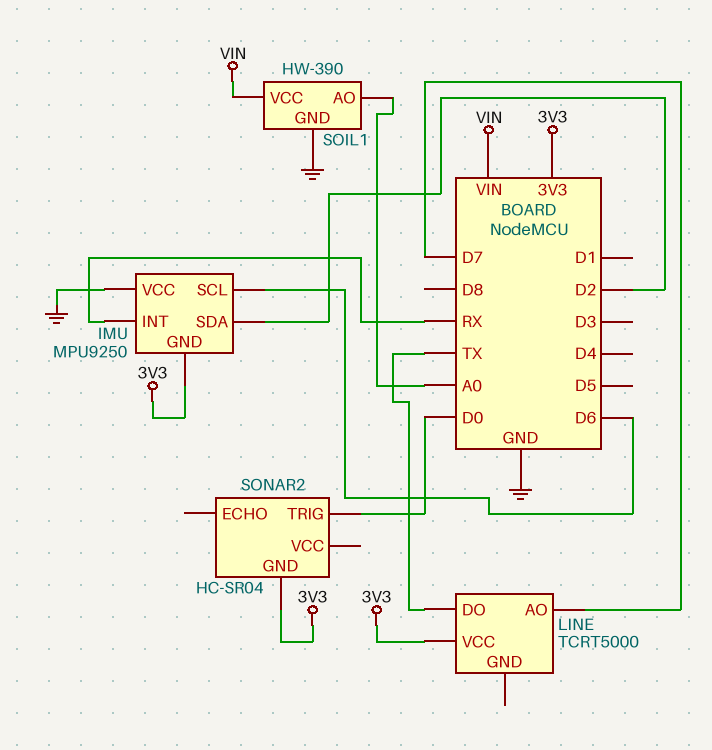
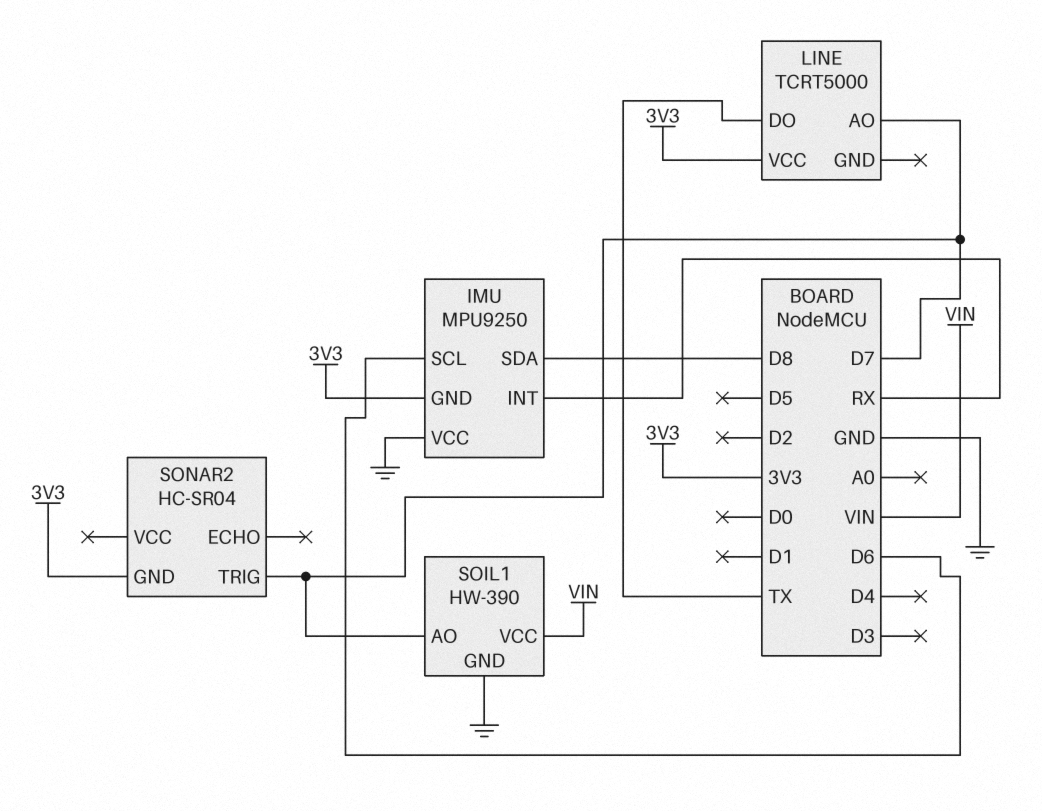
IMU pin SDA: D2 -> D8
SOIL1 pin AO: A0 -> D7
SONAR2 pin TRIG: D0 -> D7

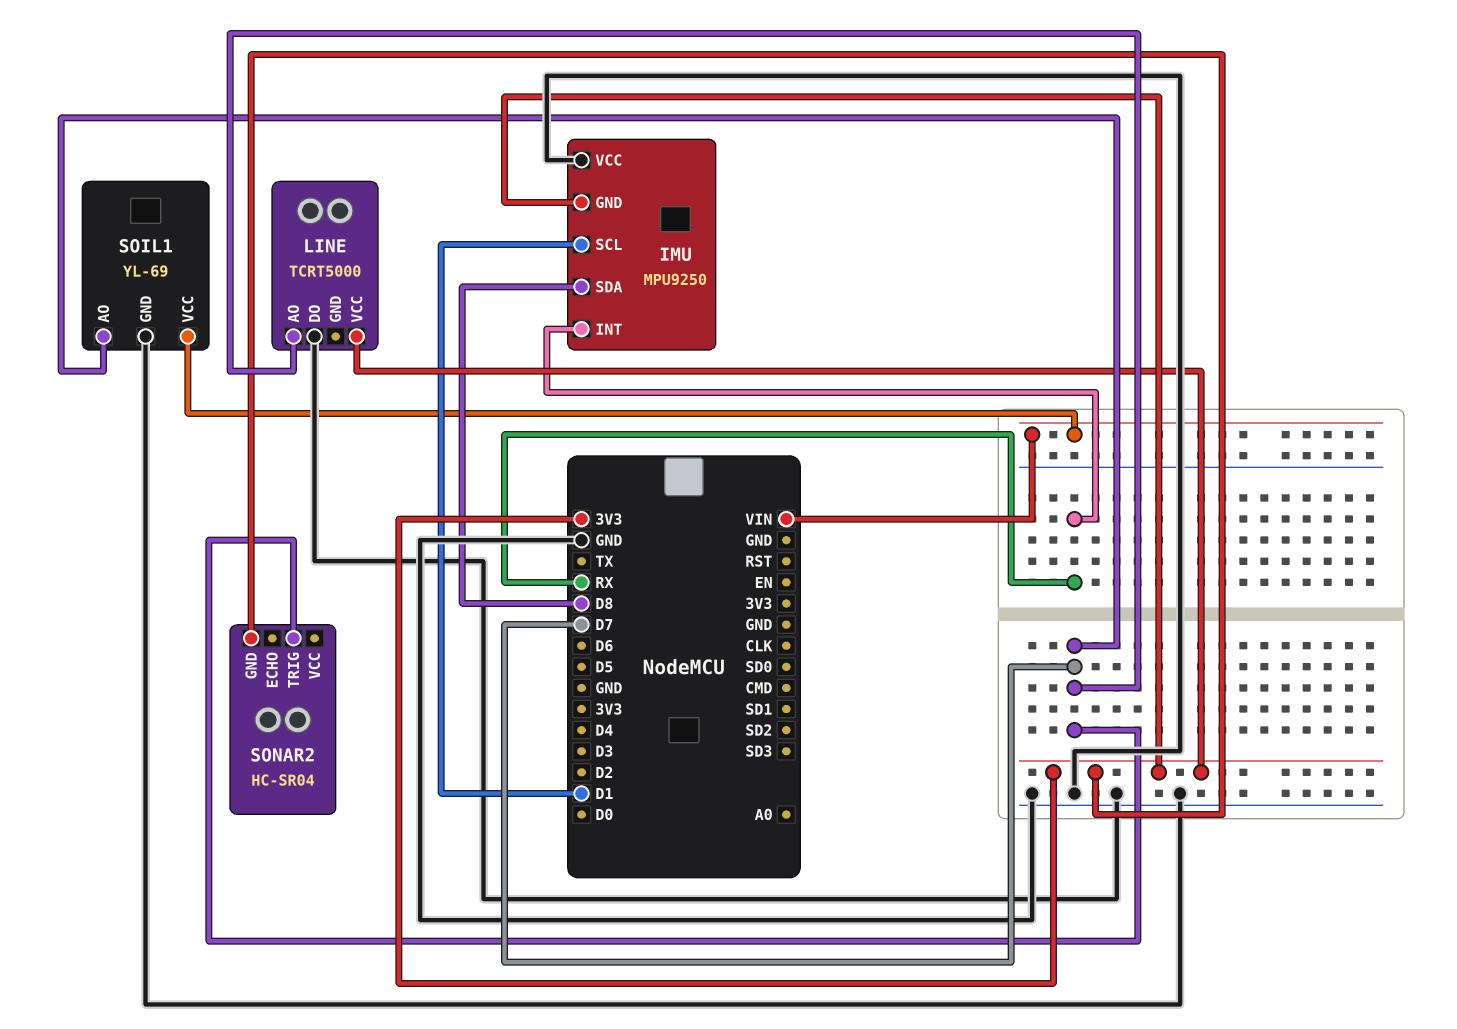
IMU pin SCL: D6 -> D1
LINE pin DO: TX -> GND
SOIL1: HW-390 -> YL-69

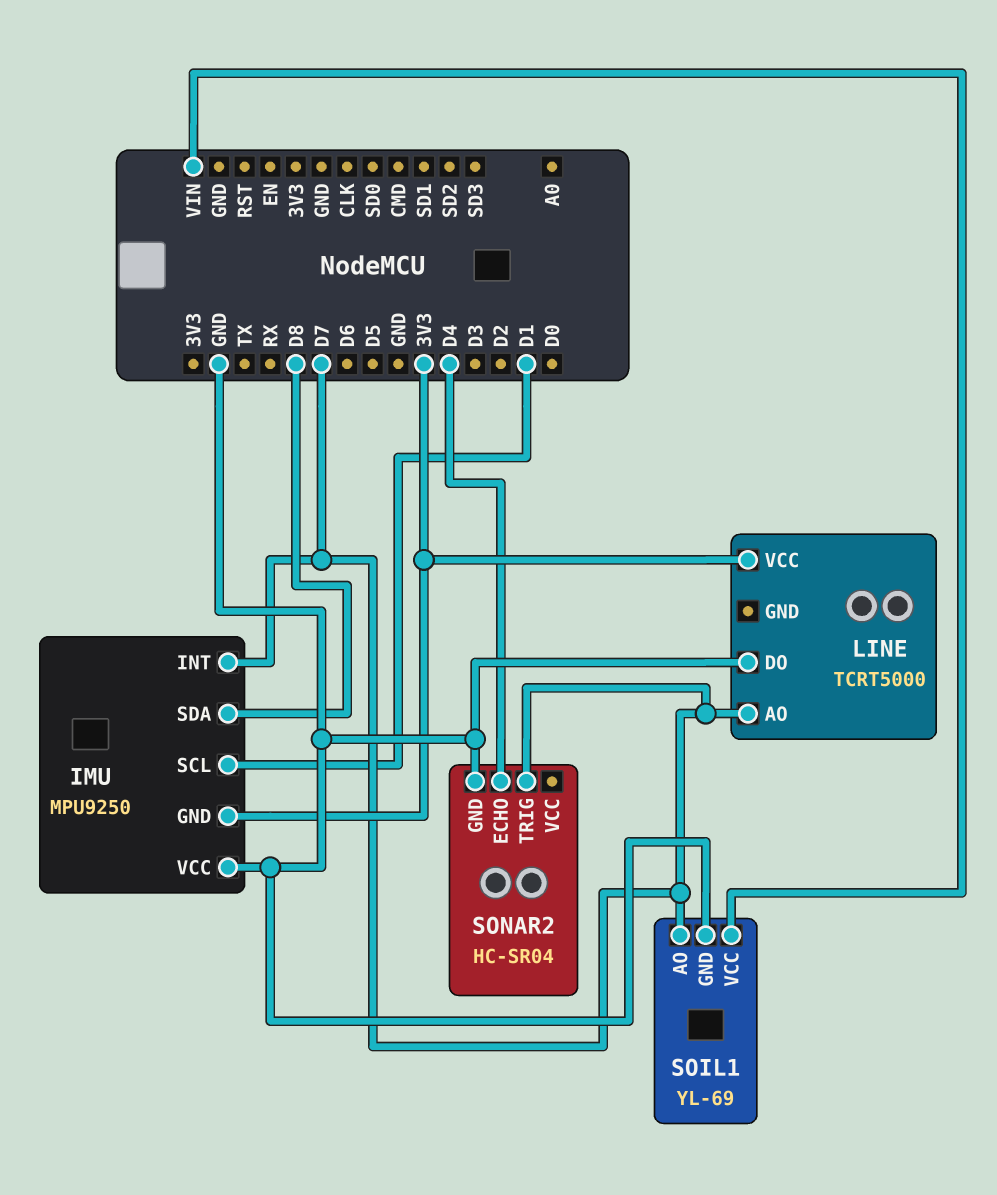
IMU pin INT: RX -> D7
SONAR2 pin ECHO: none -> D4
SONAR2 pin GND: 3V3 -> GND

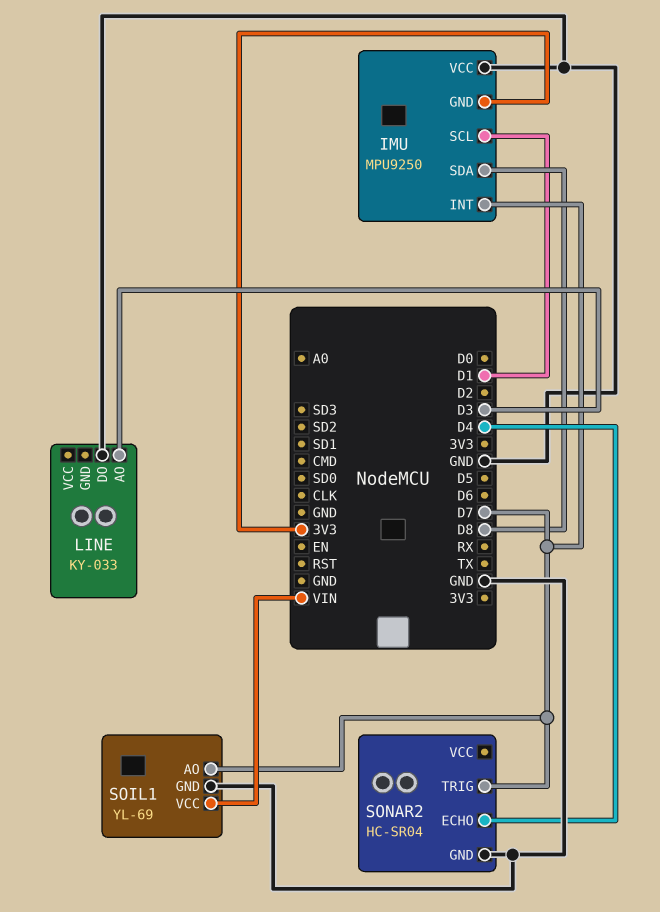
LINE: TCRT5000 -> KY-033
LINE pin AO: D7 -> D3
LINE pin VCC: 3V3 -> none

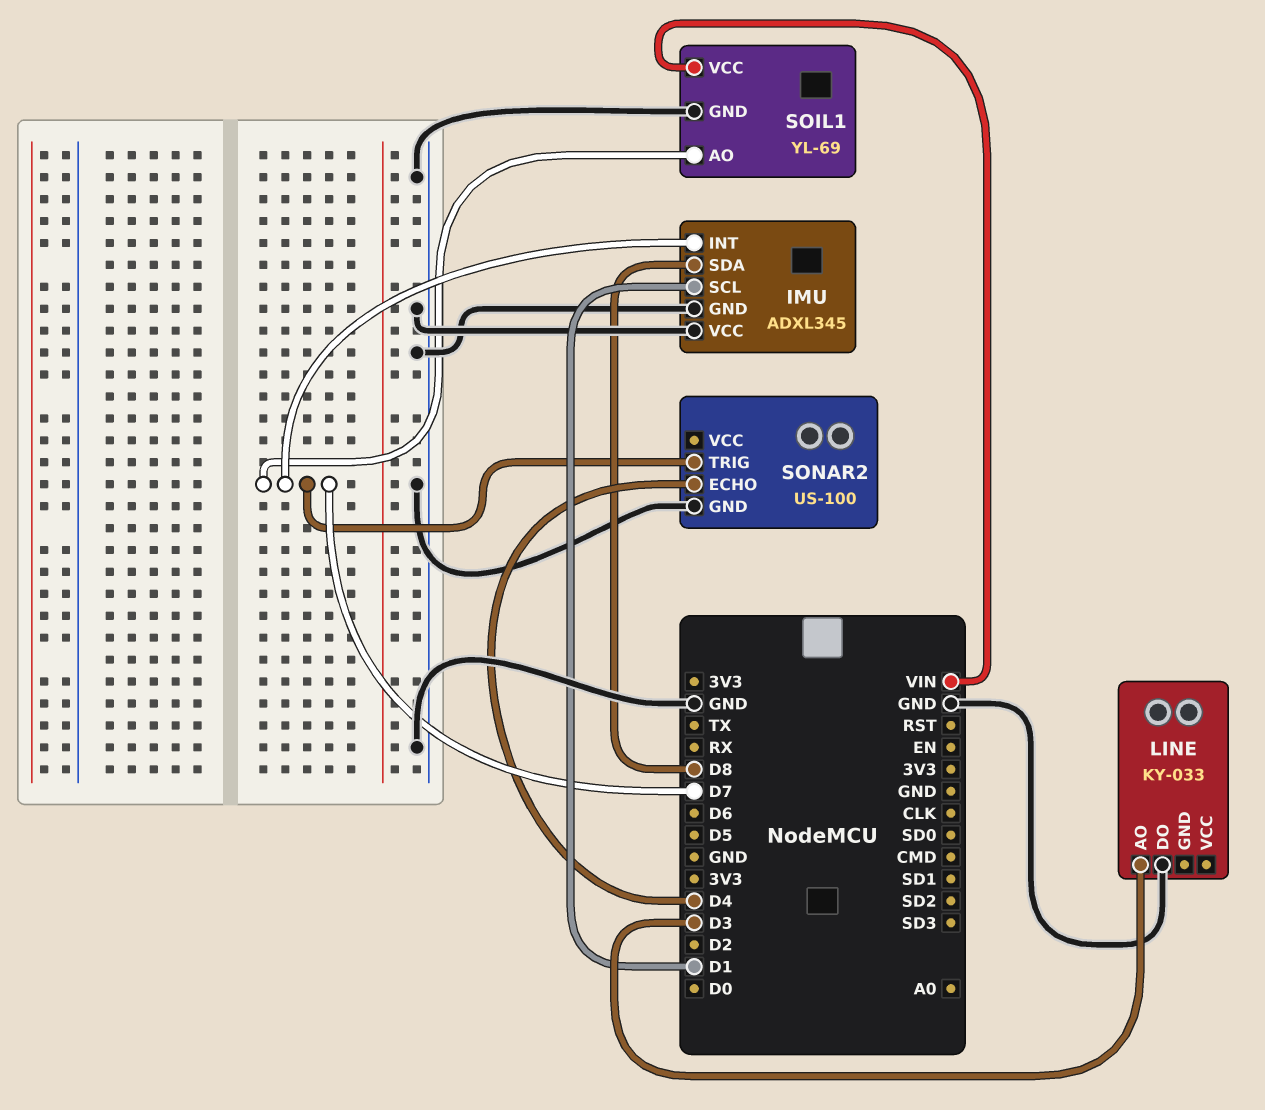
IMU: MPU9250 -> ADXL345
IMU pin GND: 3V3 -> GND
SONAR2: HC-SR04 -> US-100

